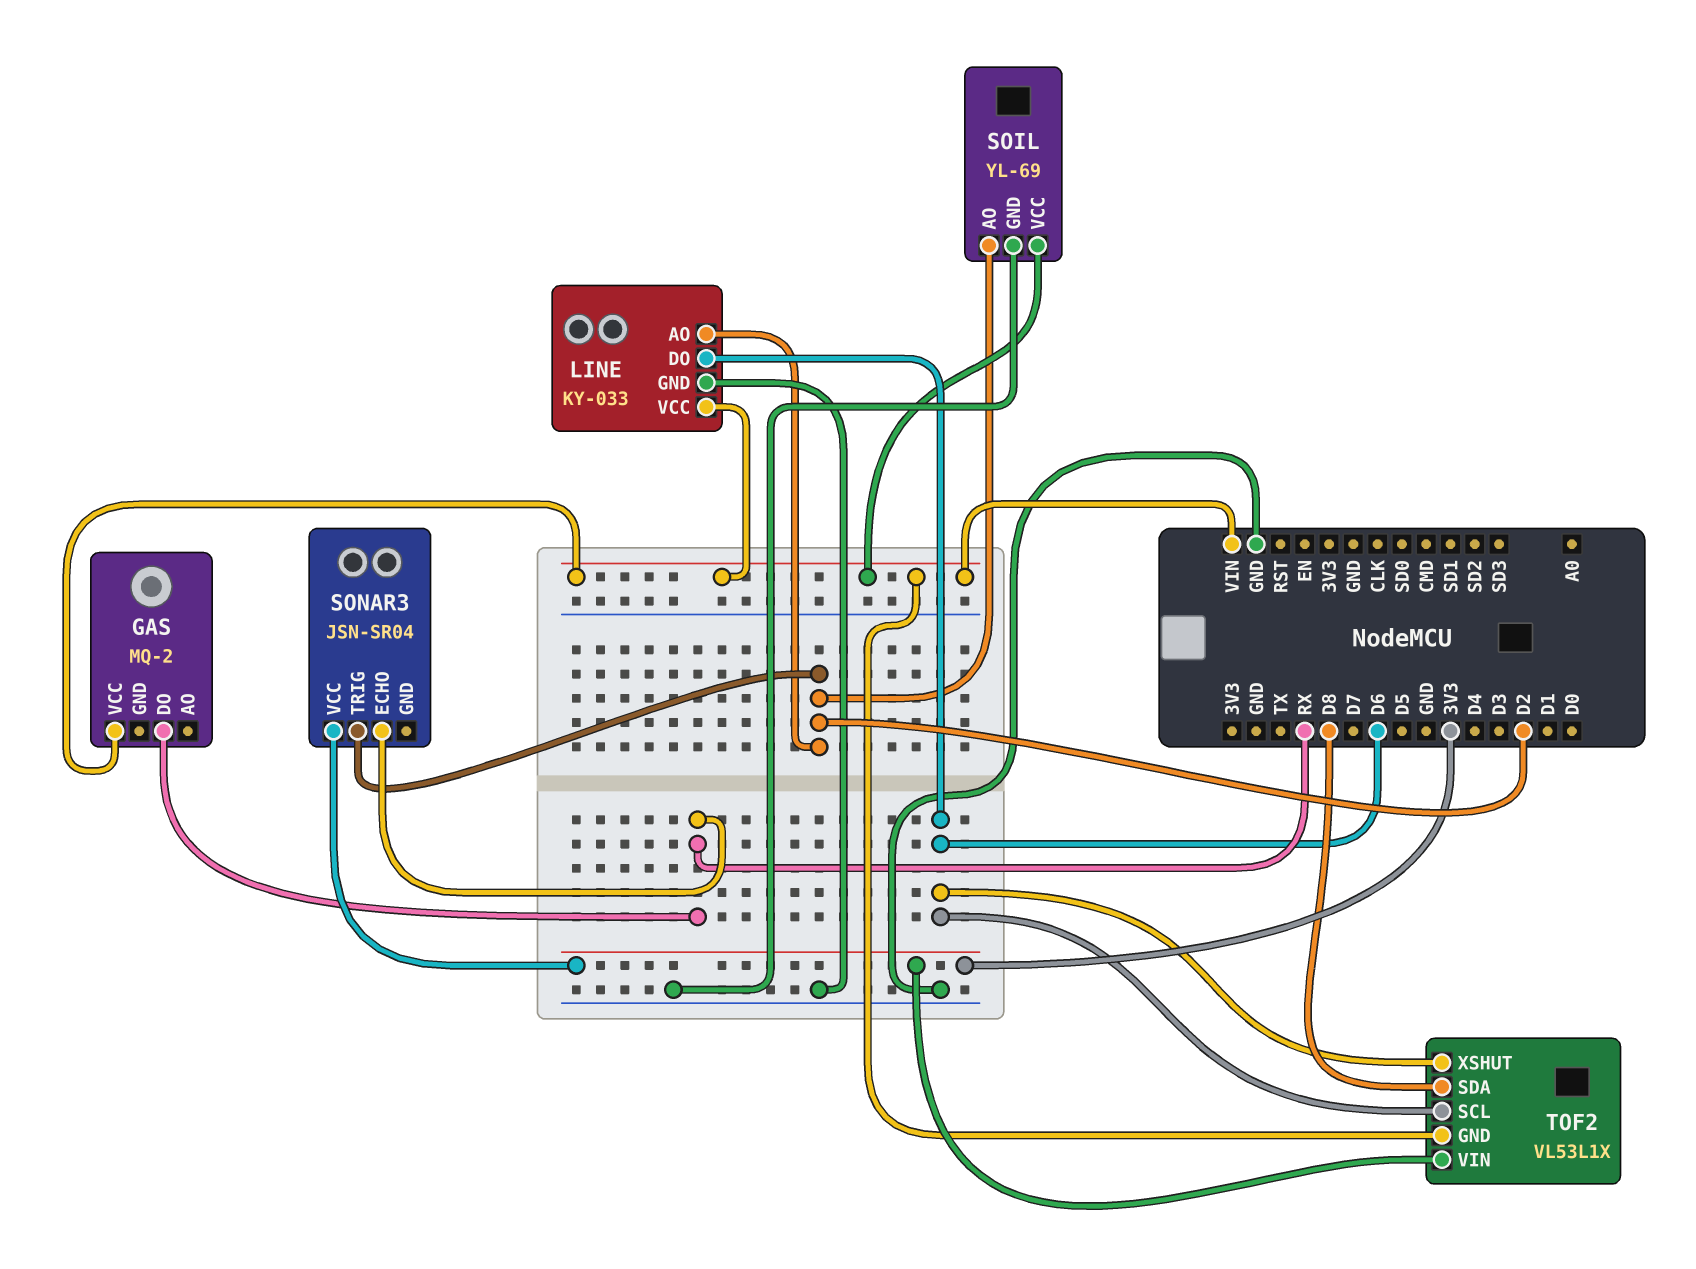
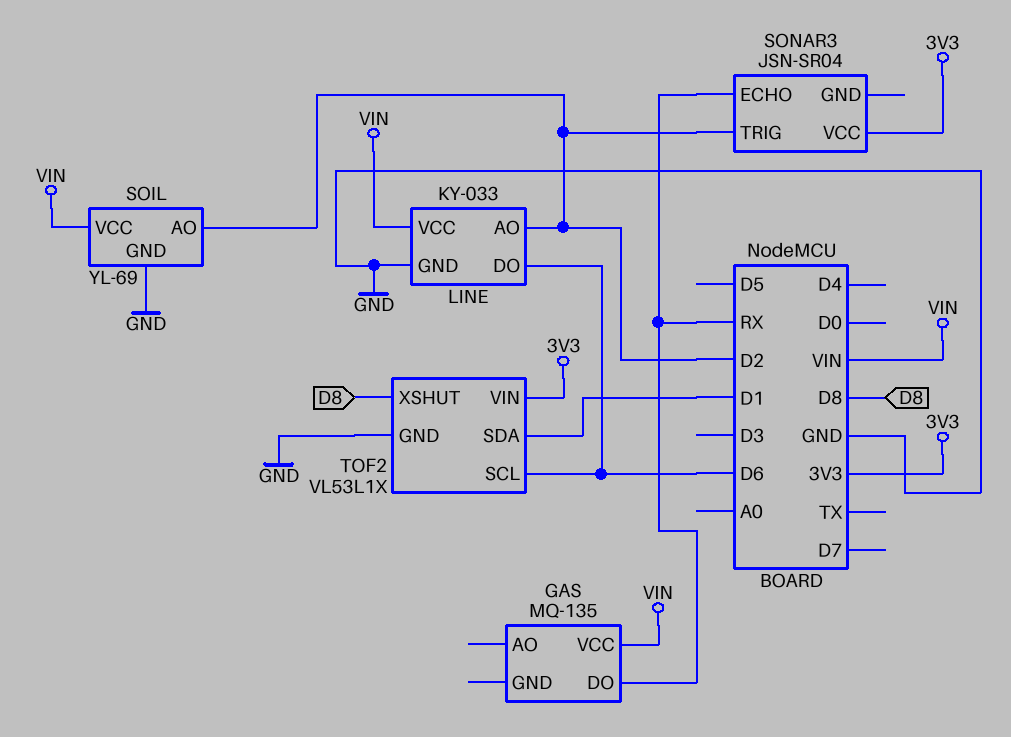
GAS: MQ-2 -> MQ-135
TOF2 pin GND: VIN -> GND
TOF2 pin SDA: D8 -> D1
TOF2 pin XSHUT: D6 -> D8

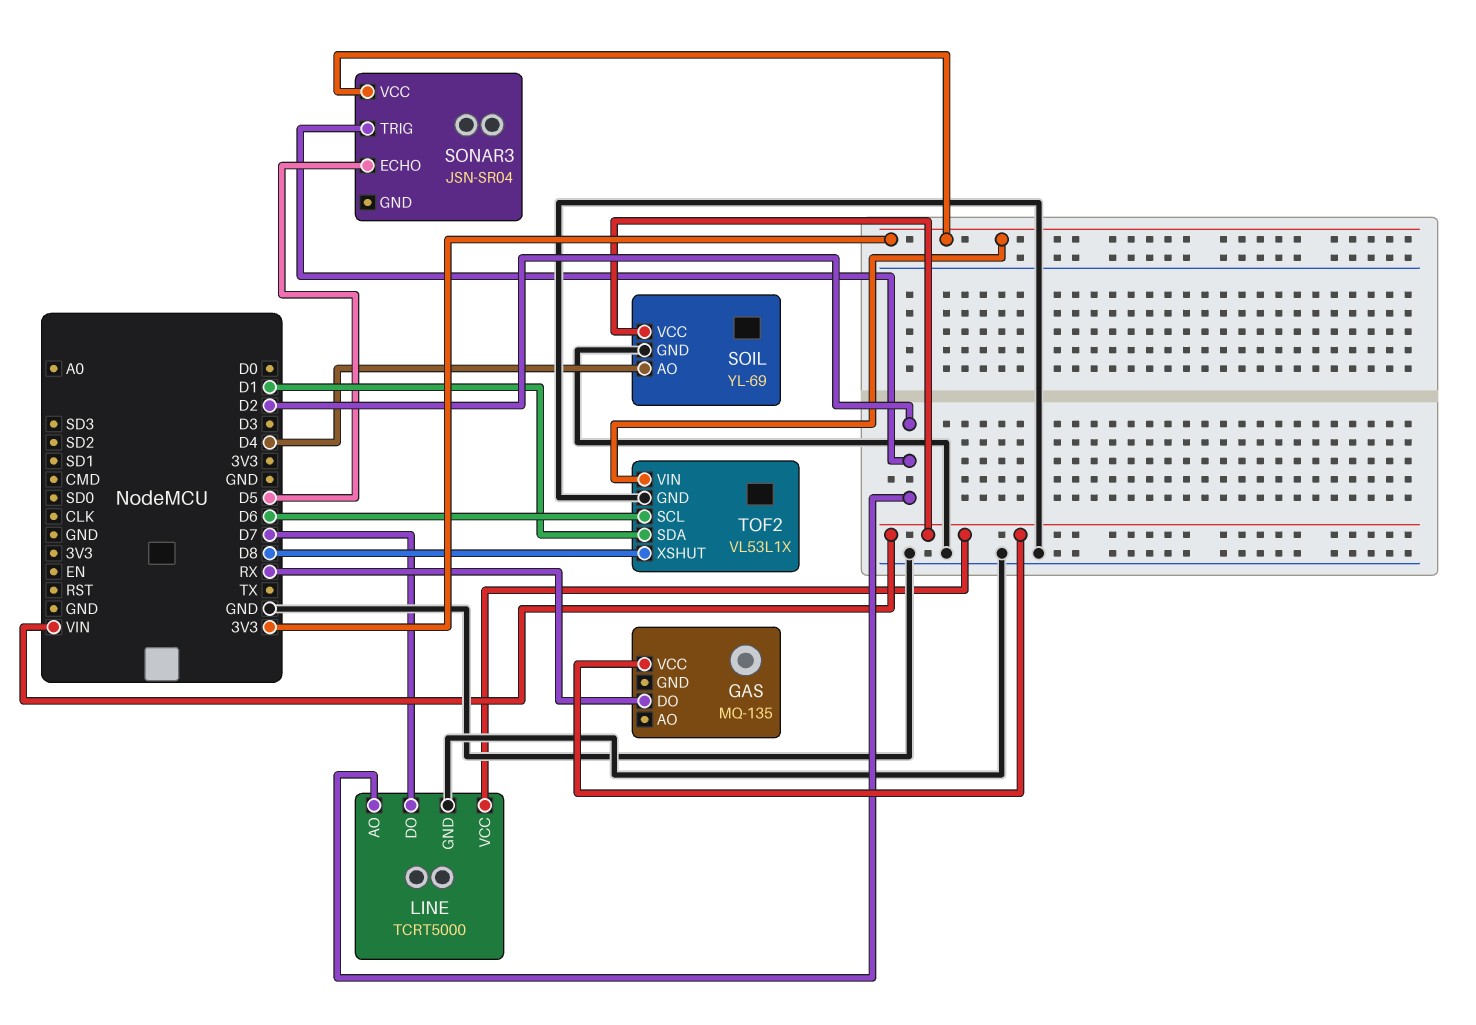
LINE: KY-033 -> TCRT5000
LINE pin DO: D6 -> D7
SOIL pin AO: D2 -> D4
SONAR3 pin ECHO: RX -> D5

